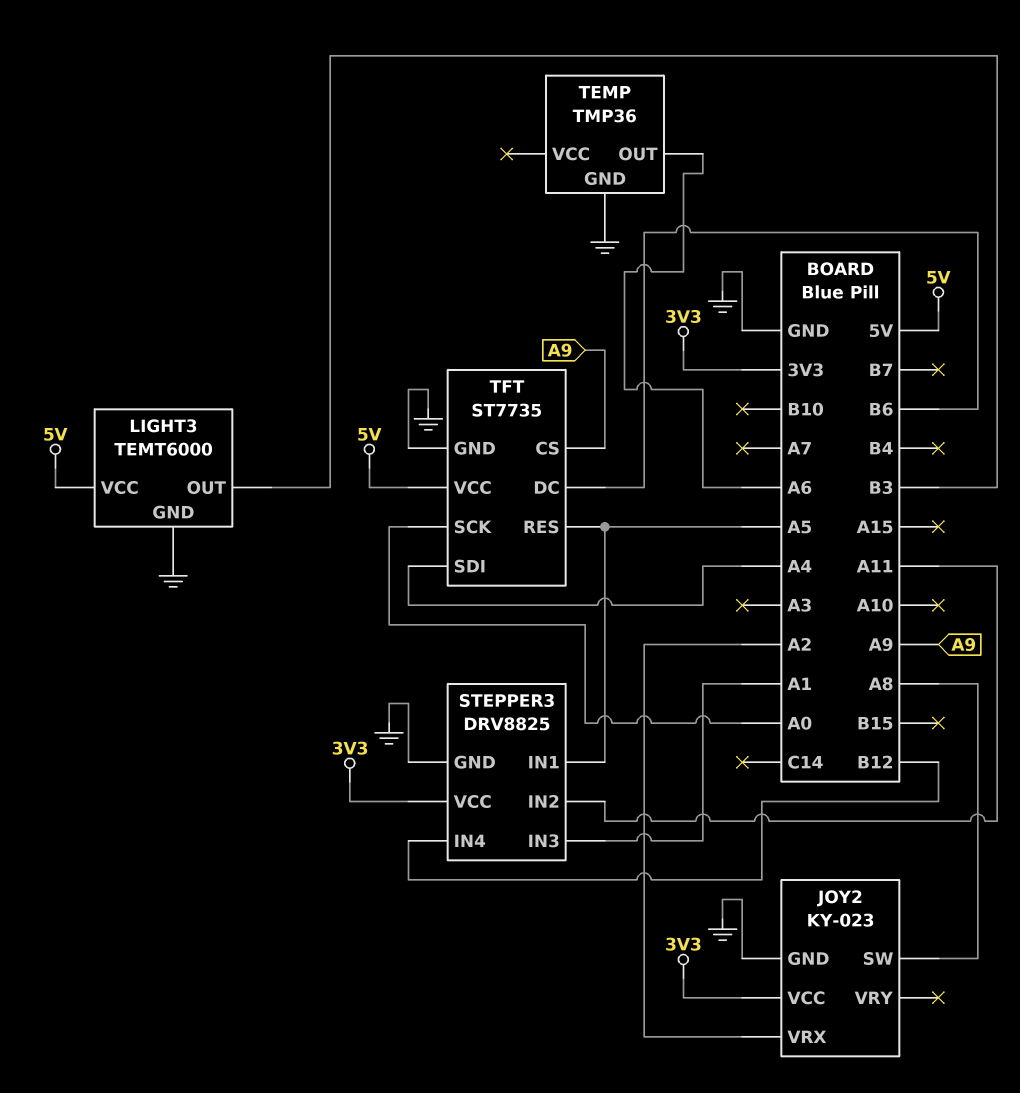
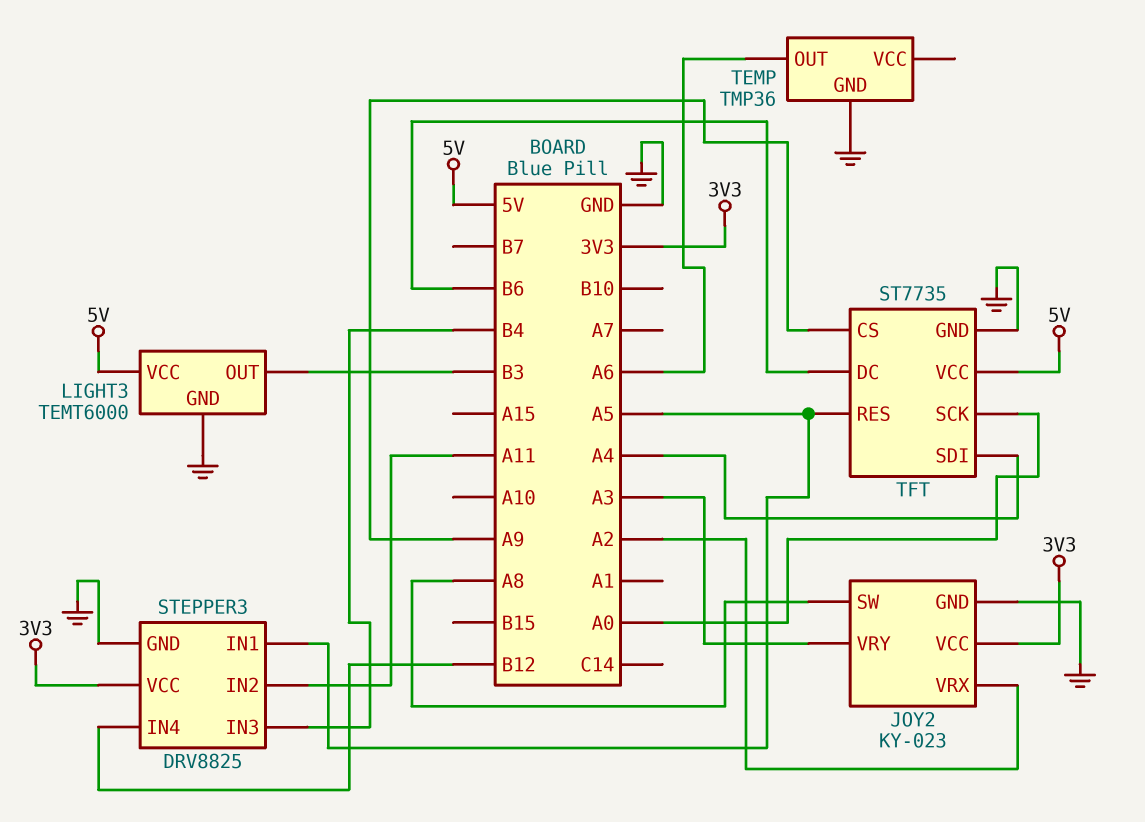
JOY2 pin VRY: none -> A3
STEPPER3 pin IN3: A1 -> B4

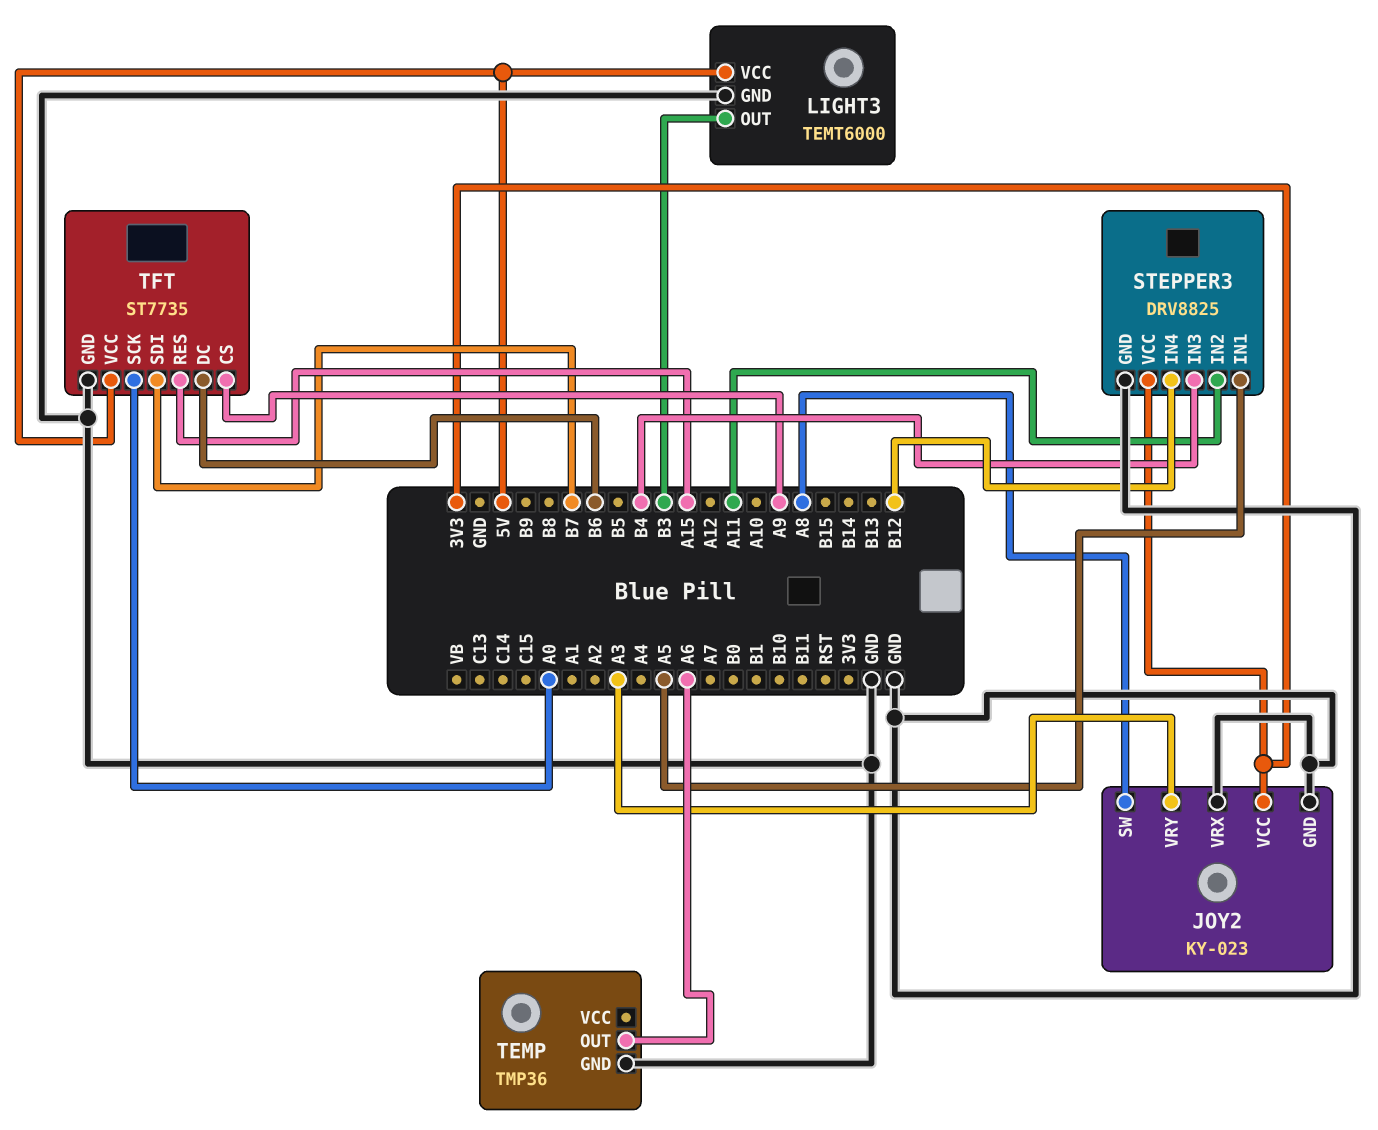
JOY2 pin VRX: A2 -> GND
TFT pin RES: A5 -> A15
TFT pin SDI: A4 -> B7

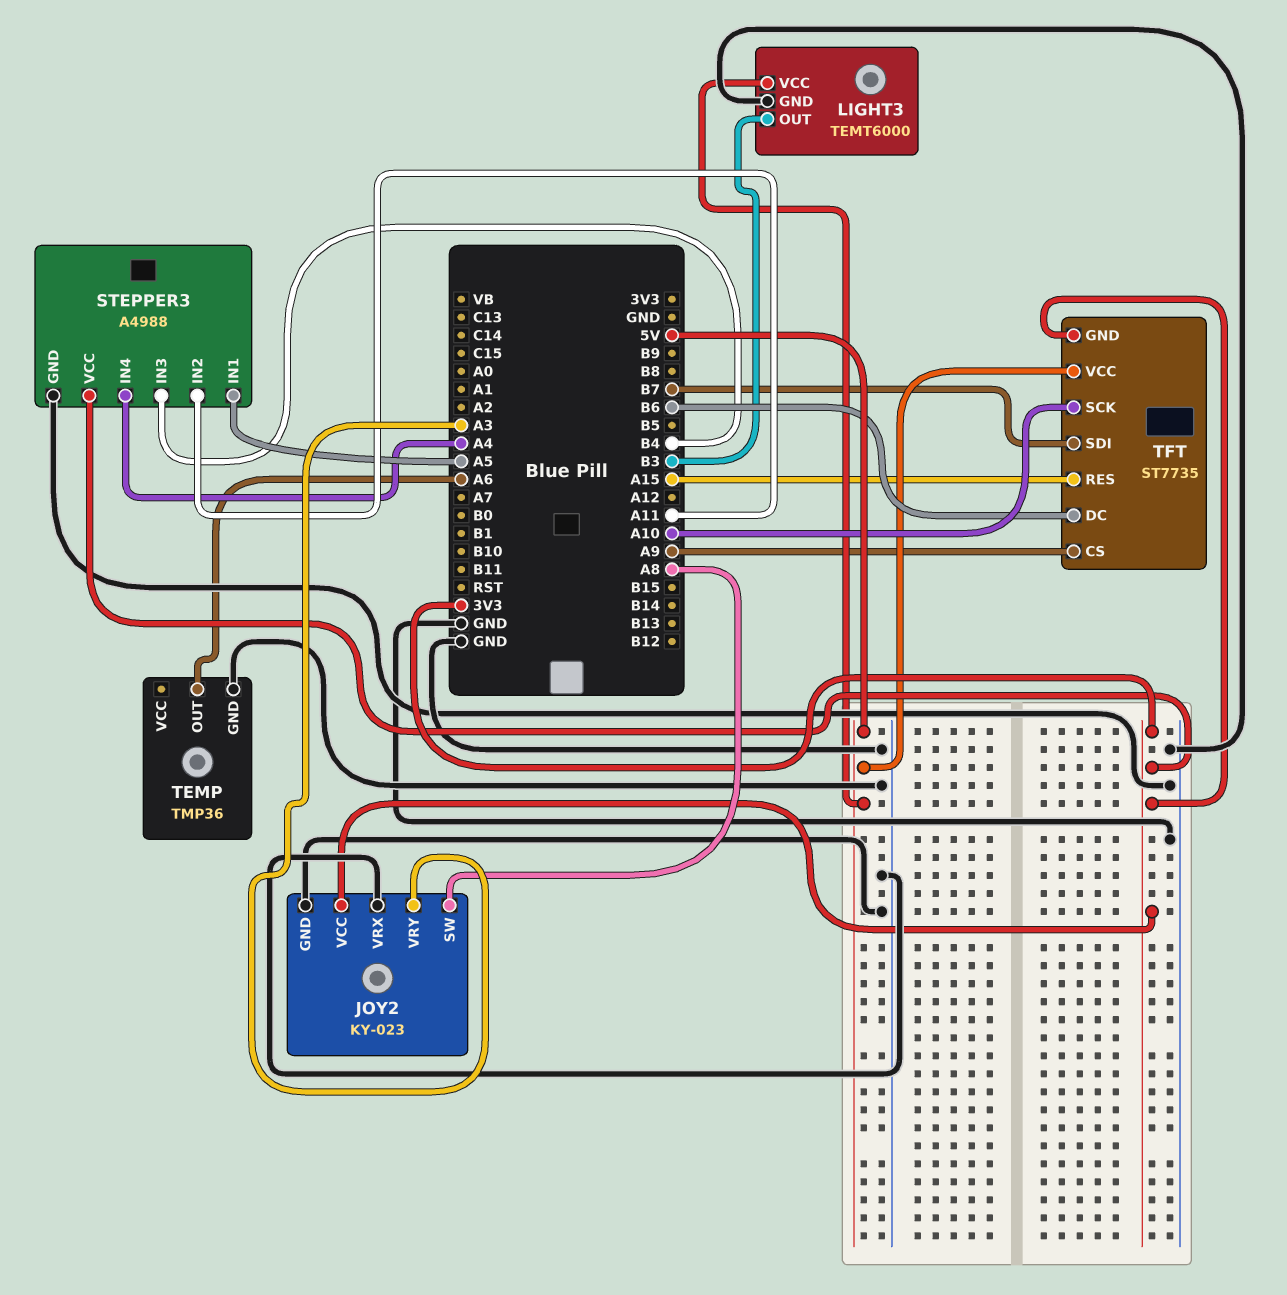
STEPPER3: DRV8825 -> A4988
STEPPER3 pin IN4: B12 -> A4
TFT pin GND: GND -> 3V3
TFT pin SCK: A0 -> A10

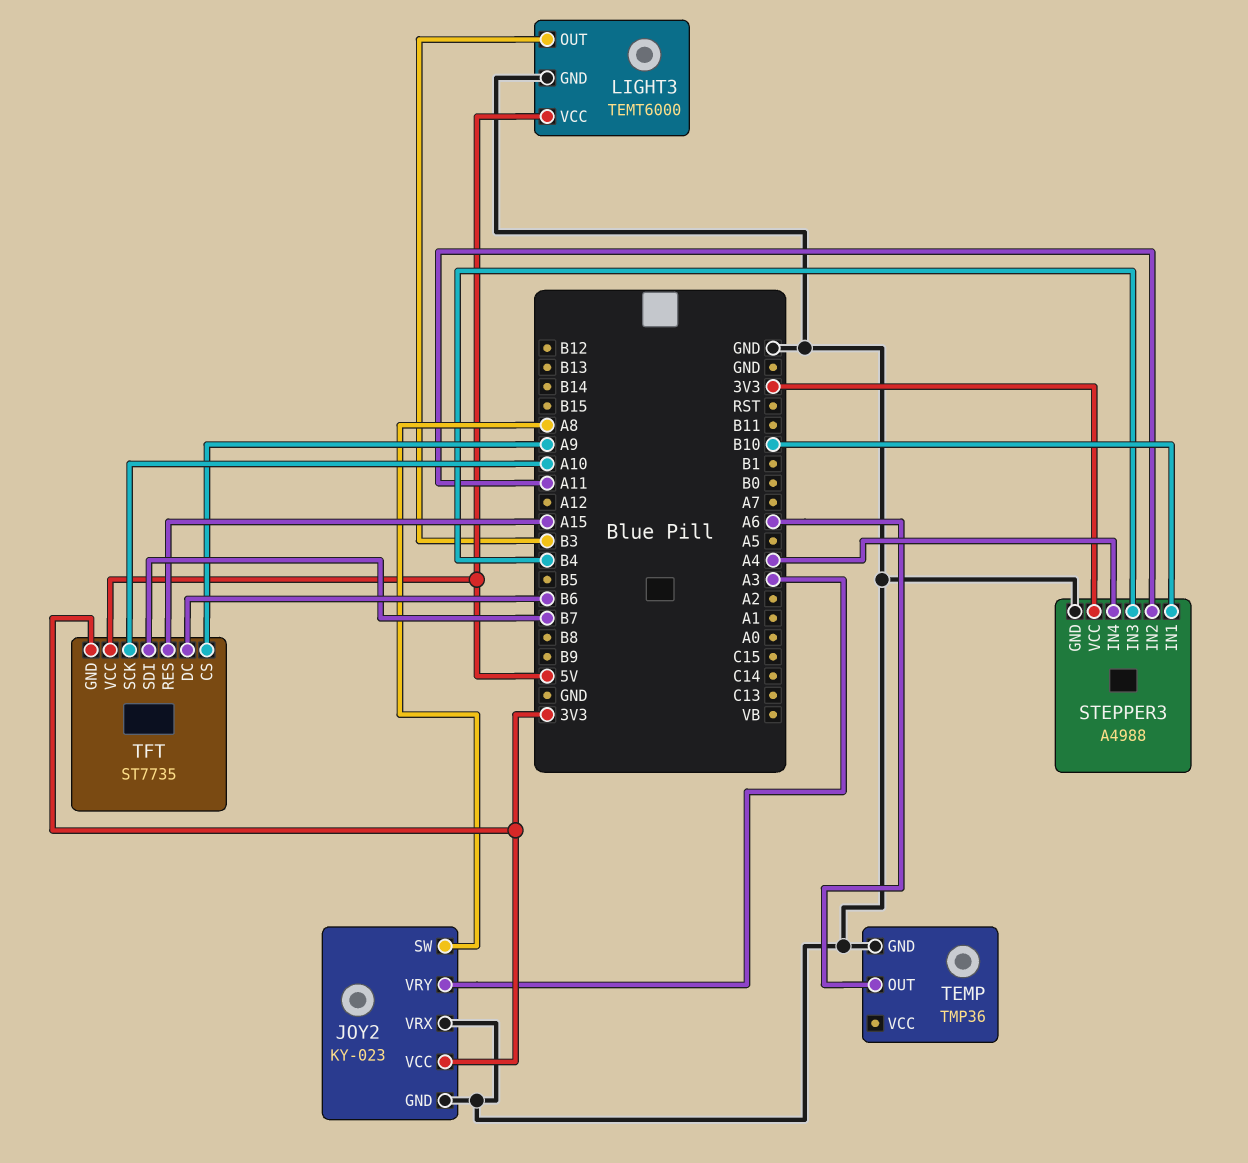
STEPPER3 pin IN1: A5 -> B10

